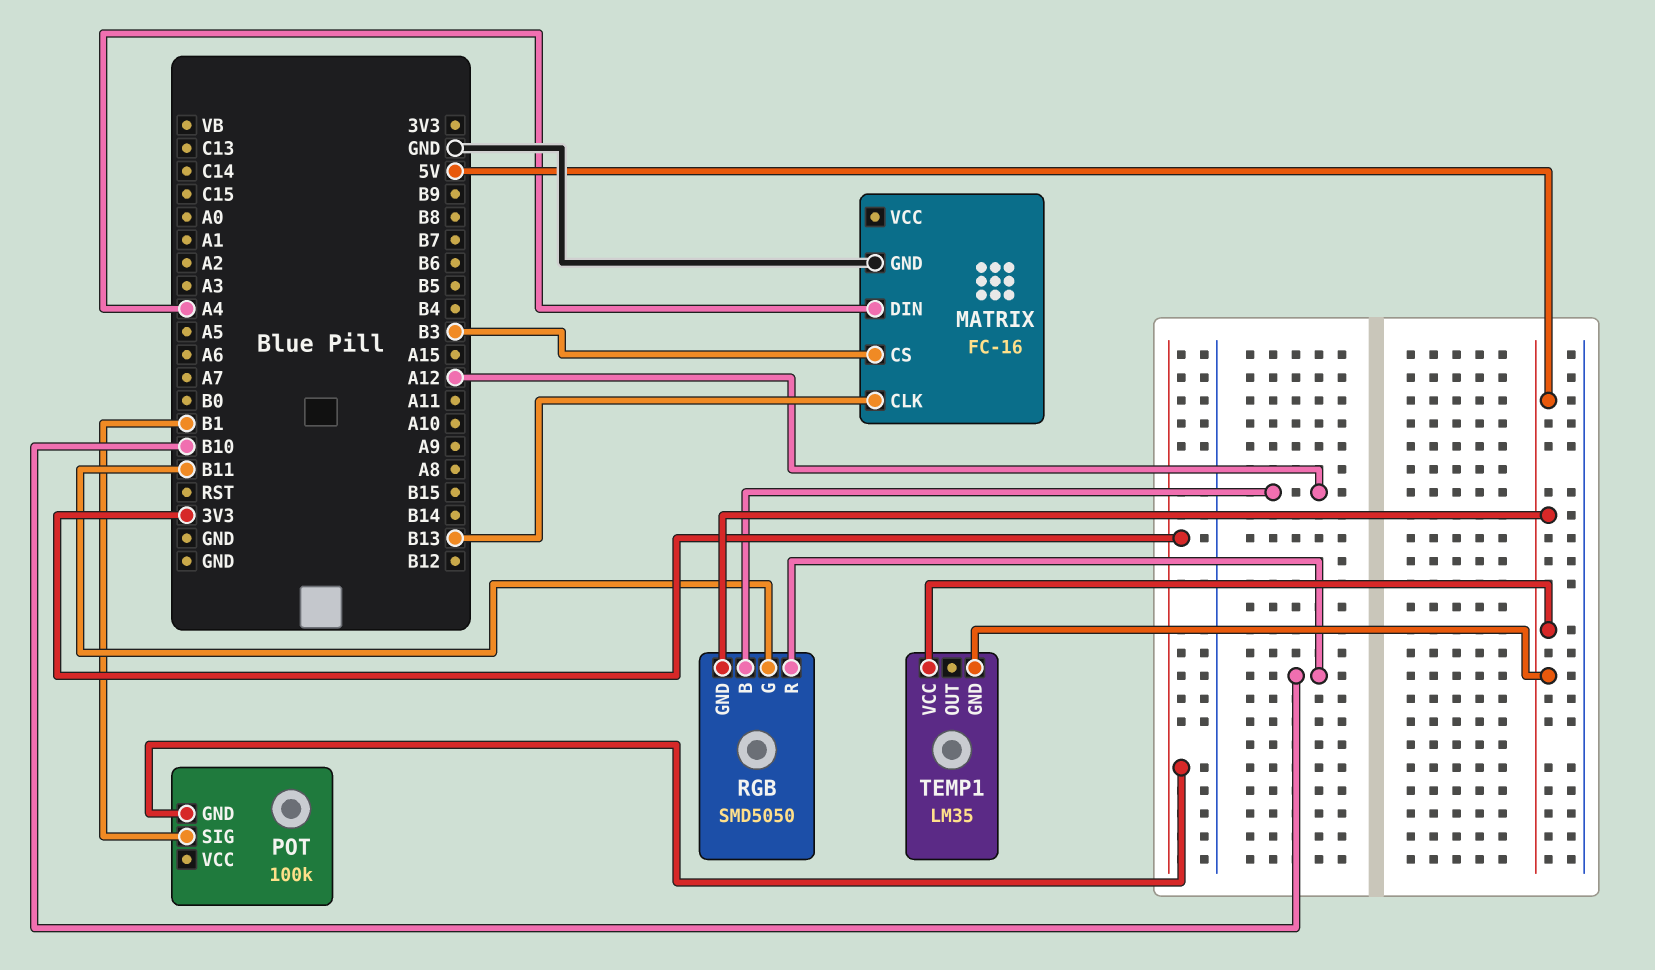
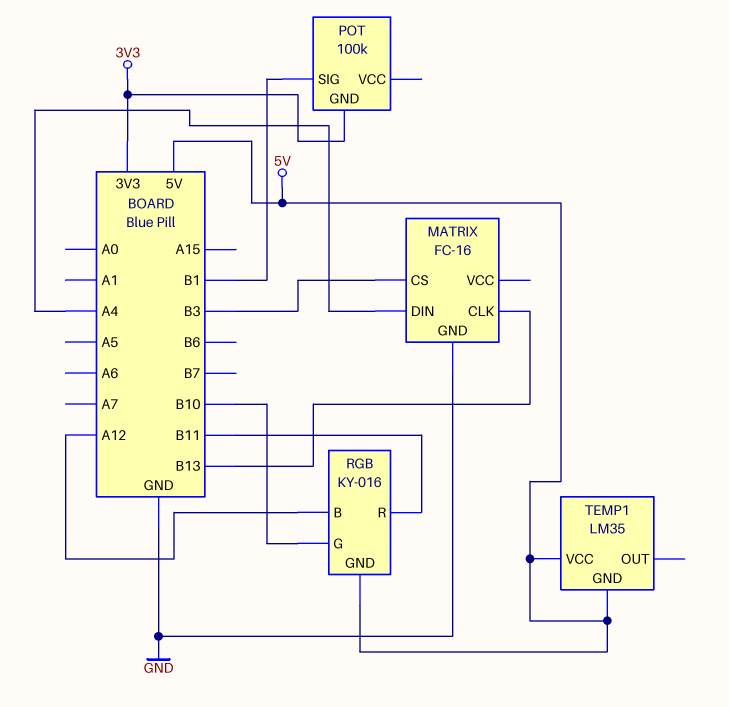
RGB: SMD5050 -> KY-016
RGB pin G: B11 -> B10
RGB pin R: B10 -> B11

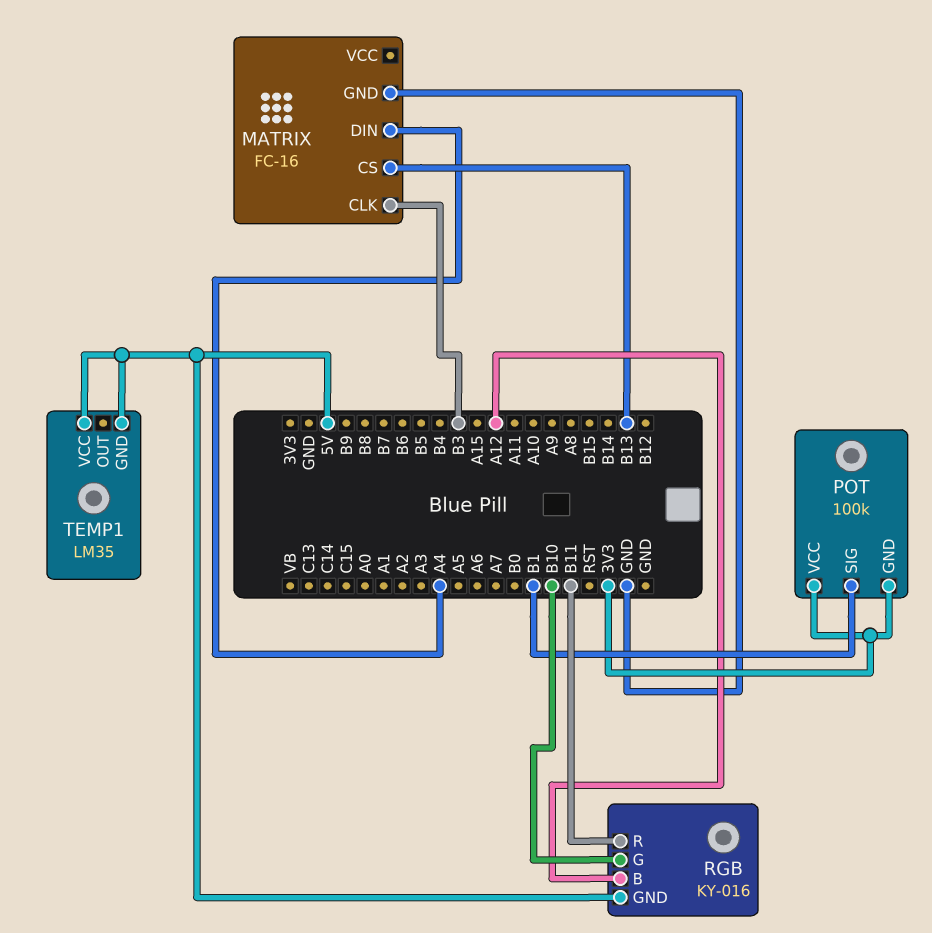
MATRIX pin CLK: B13 -> B3
MATRIX pin CS: B3 -> B13
POT pin VCC: none -> 3V3

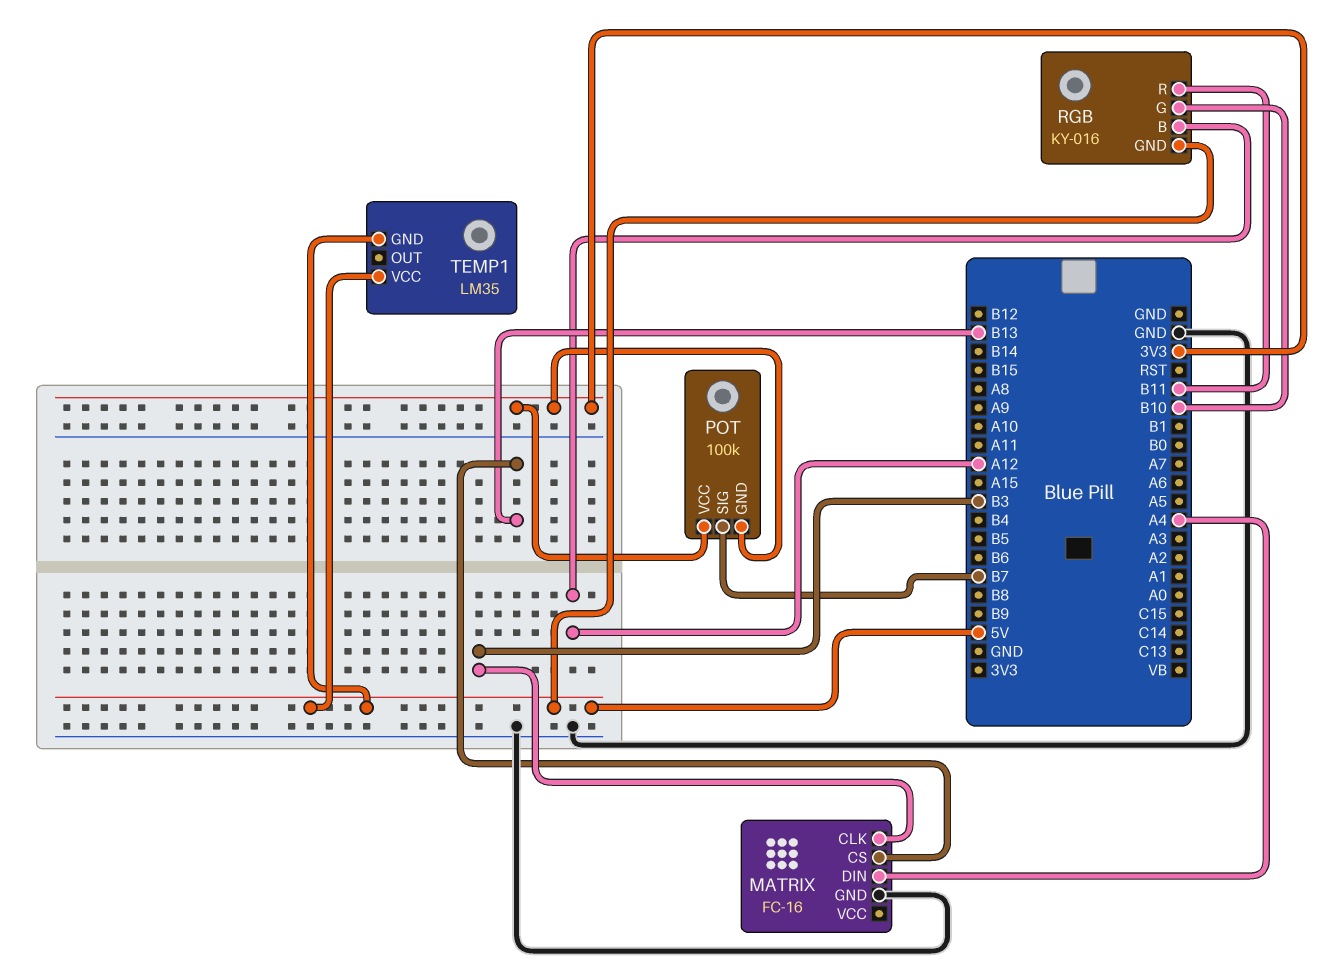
POT pin SIG: B1 -> B7

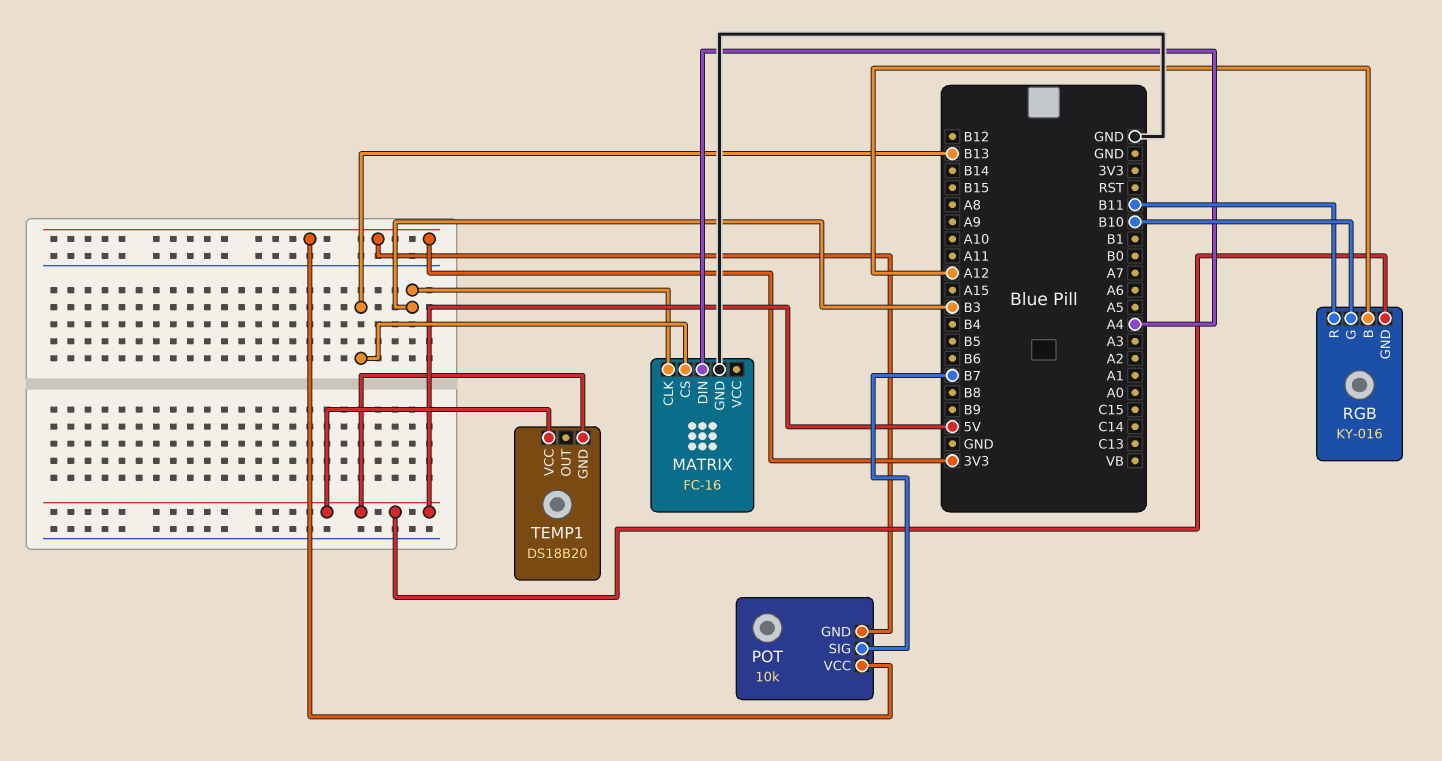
POT: 100k -> 10k
TEMP1: LM35 -> DS18B20

